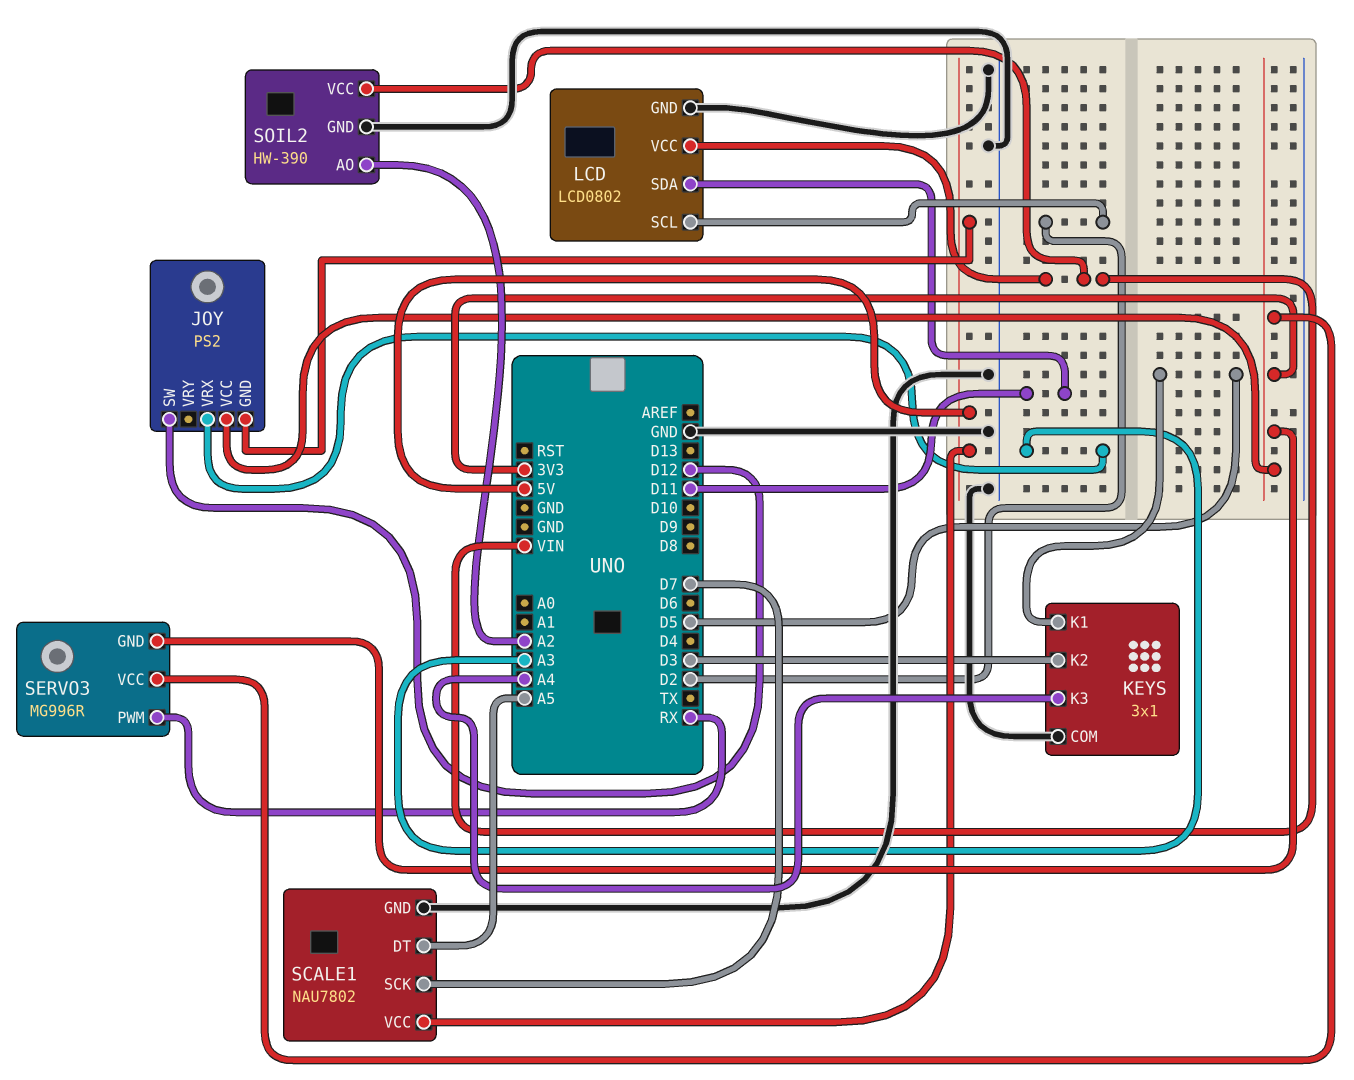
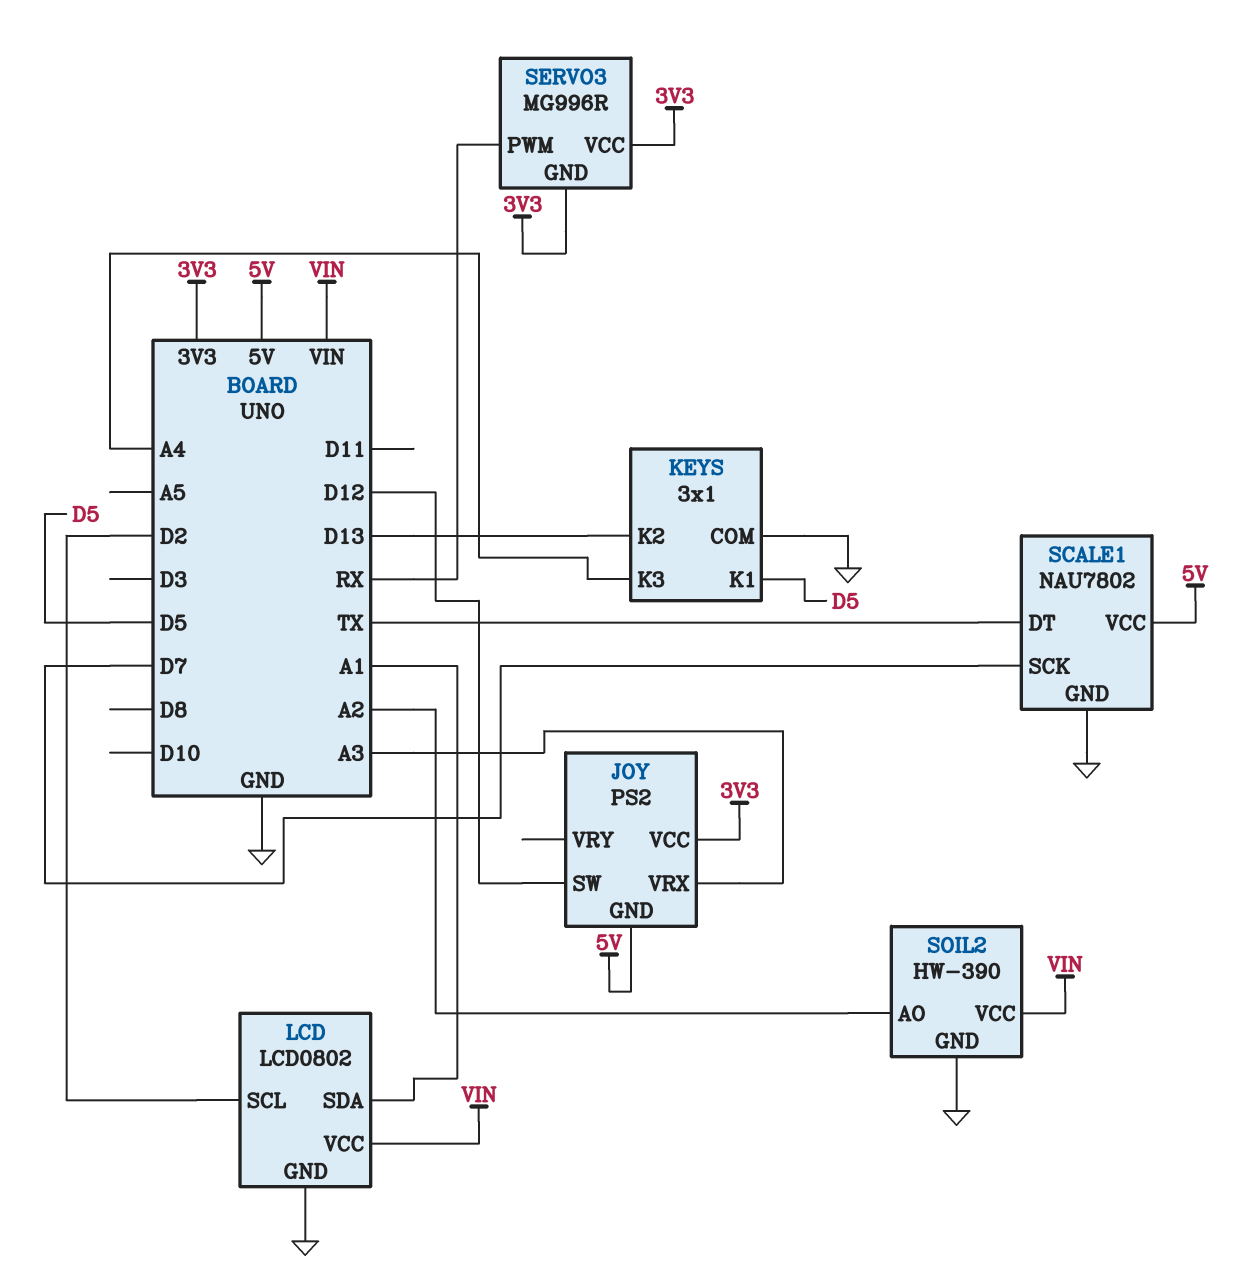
KEYS pin K2: D3 -> D13
LCD pin SDA: D11 -> A1
SCALE1 pin DT: A5 -> TX

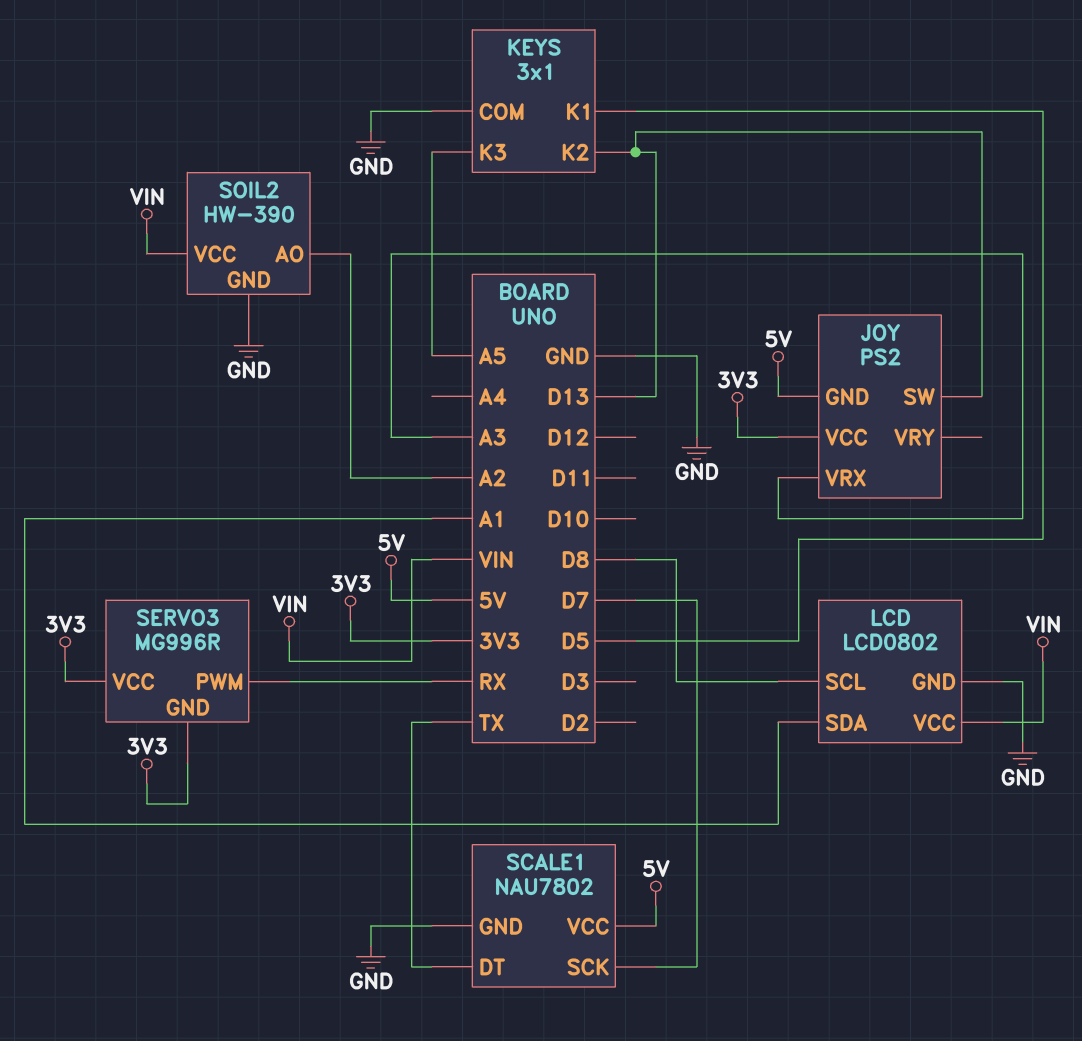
JOY pin SW: D12 -> D13
KEYS pin K3: A4 -> A5
LCD pin SCL: D2 -> D8

